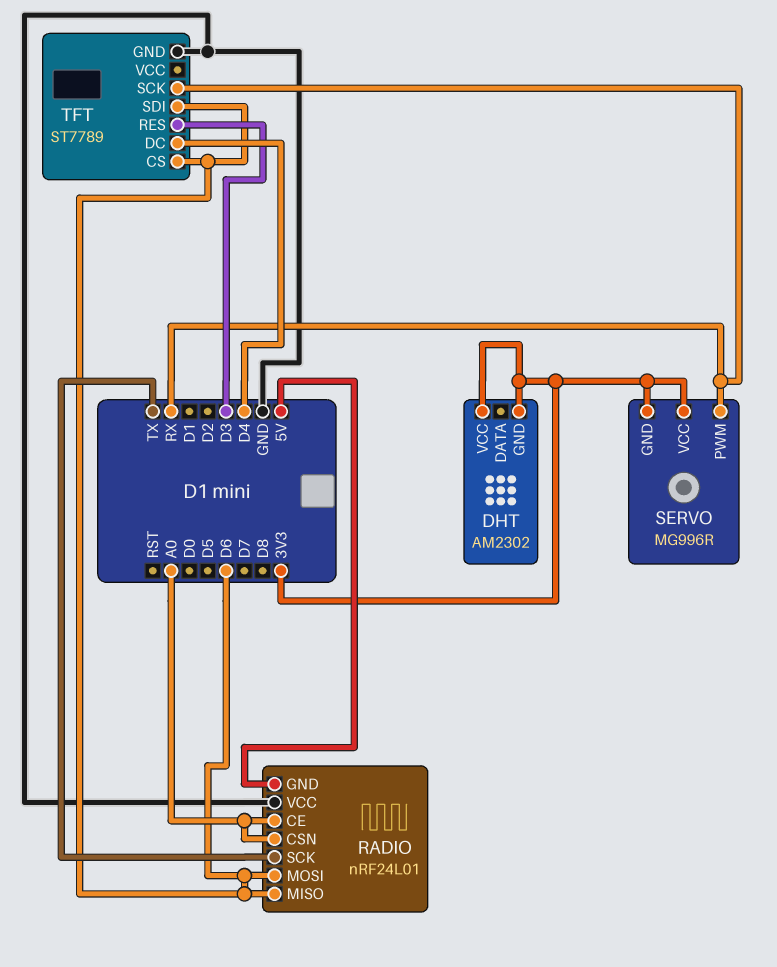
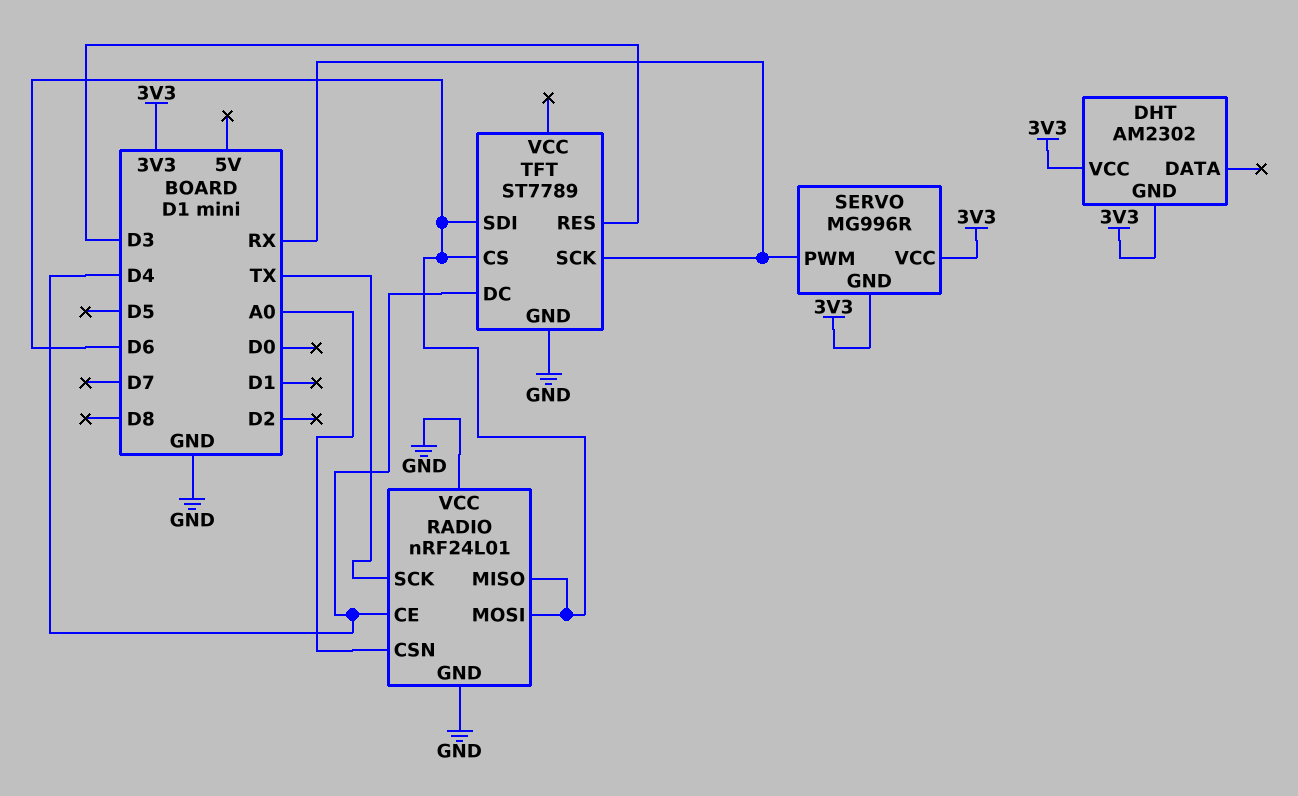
RADIO pin CE: A0 -> D4
RADIO pin GND: 5V -> GND

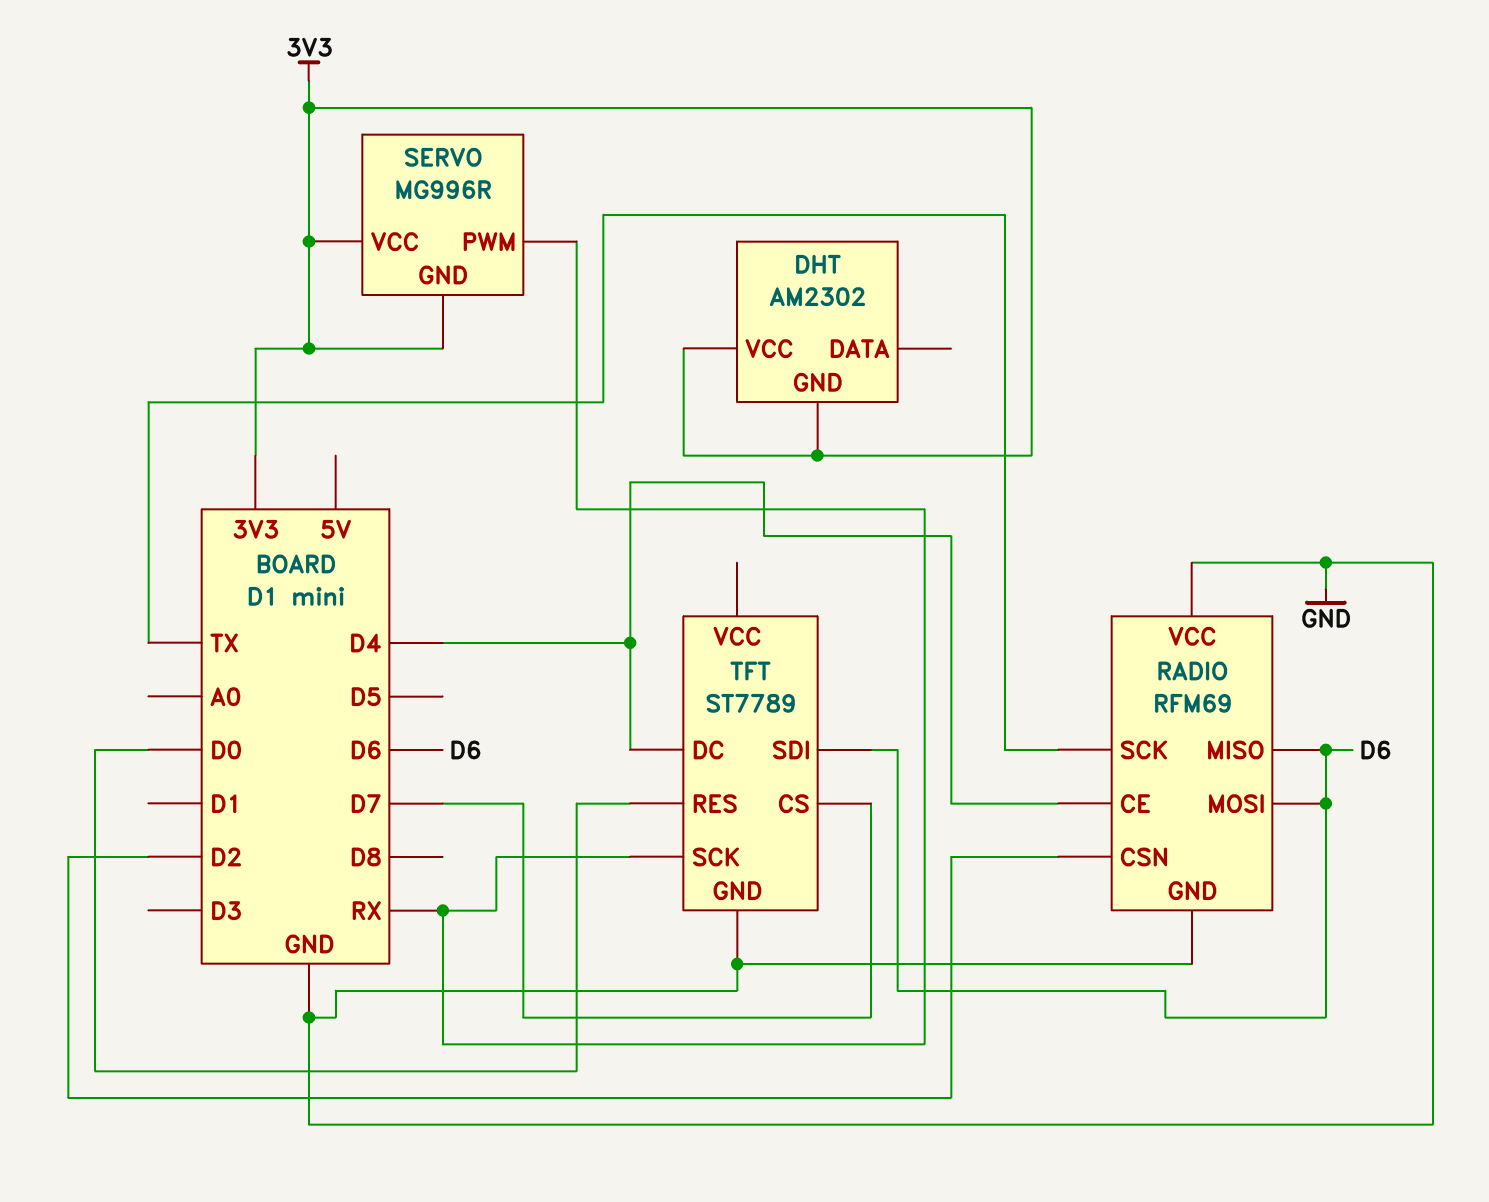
RADIO: nRF24L01 -> RFM69
RADIO pin CSN: A0 -> D2
TFT pin CS: D6 -> D7
TFT pin RES: D3 -> D0

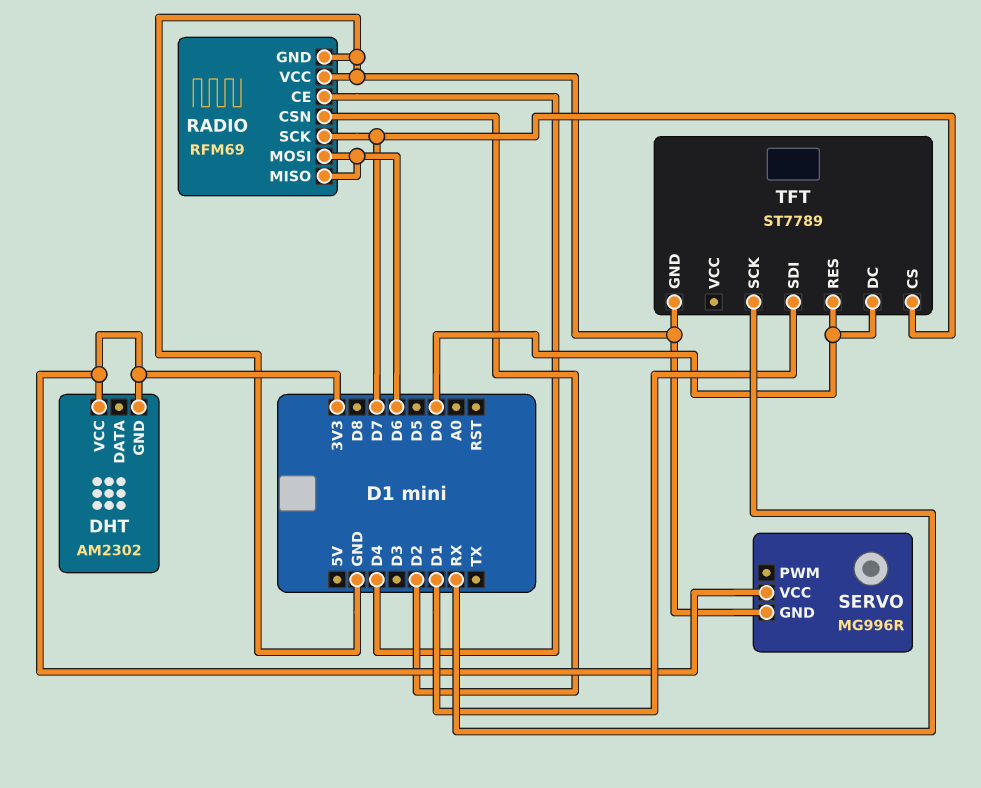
RADIO pin SCK: TX -> D7
SERVO pin GND: 3V3 -> GND
SERVO pin PWM: RX -> none
TFT pin DC: D4 -> D0
TFT pin SDI: D6 -> D1

